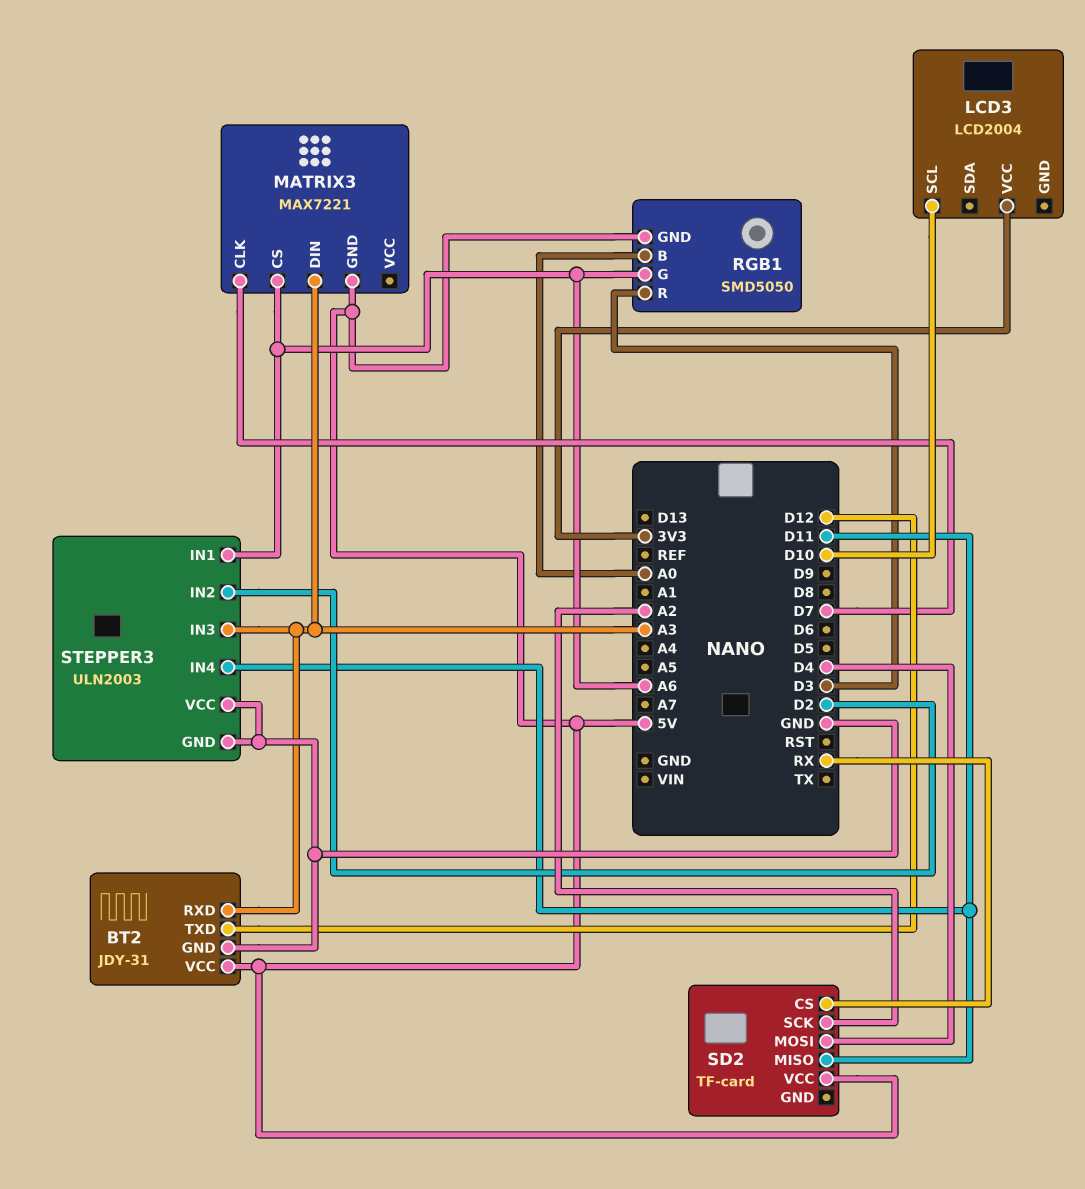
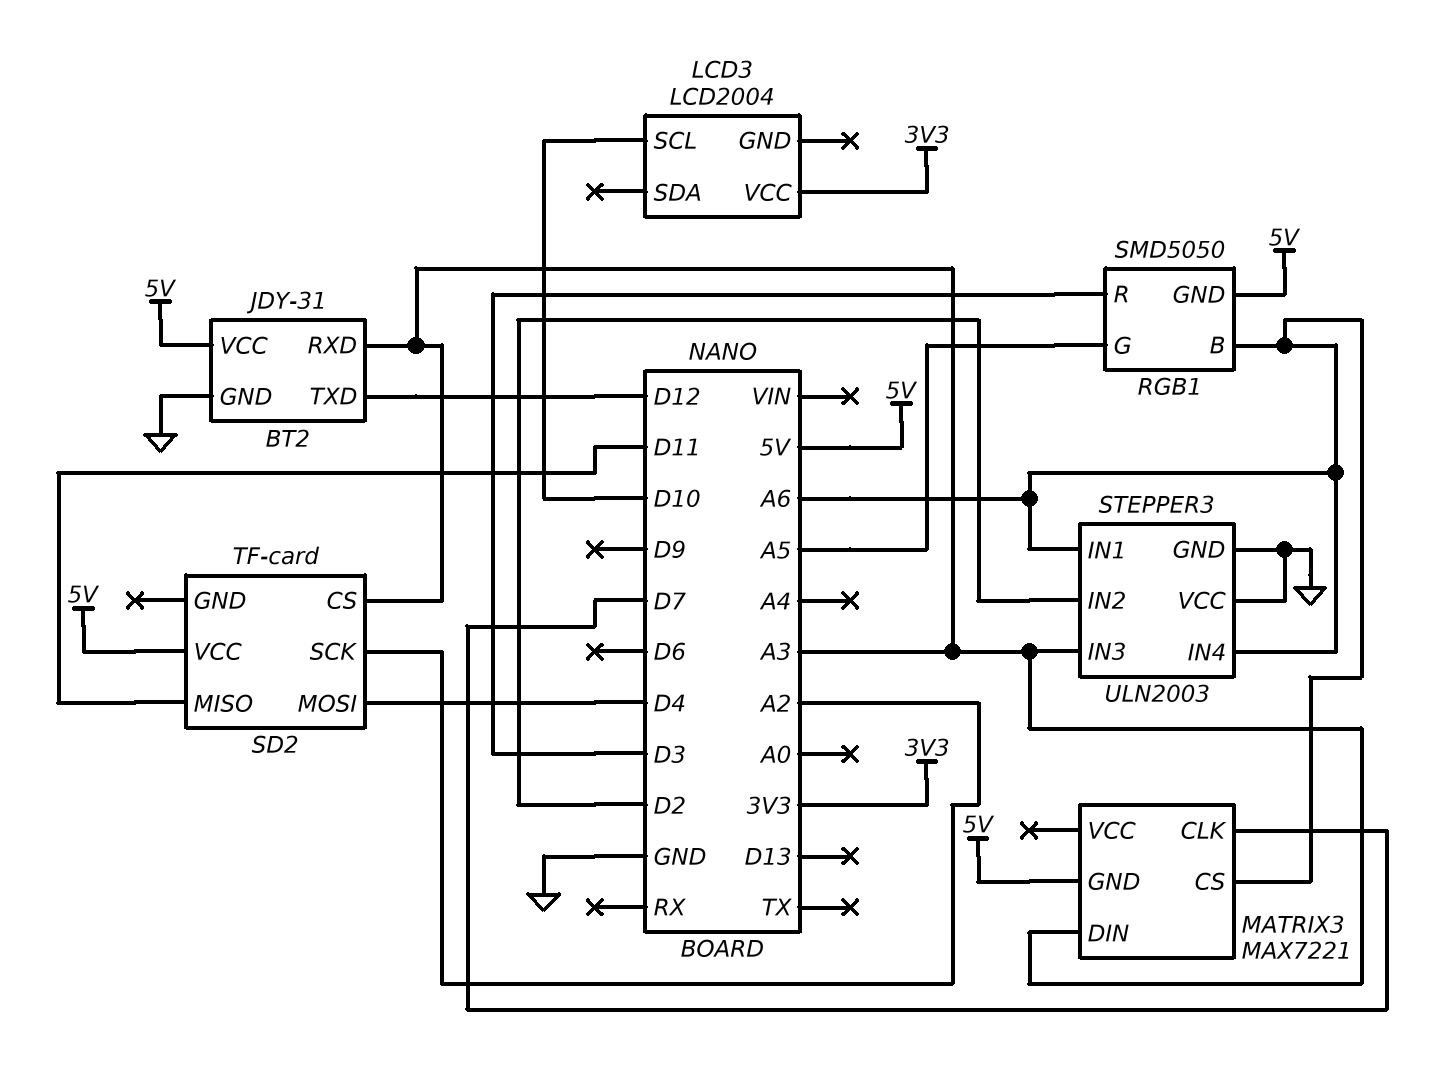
RGB1 pin B: A0 -> A6
RGB1 pin G: A6 -> A5
SD2 pin CS: RX -> A3
STEPPER3 pin IN4: D11 -> A6

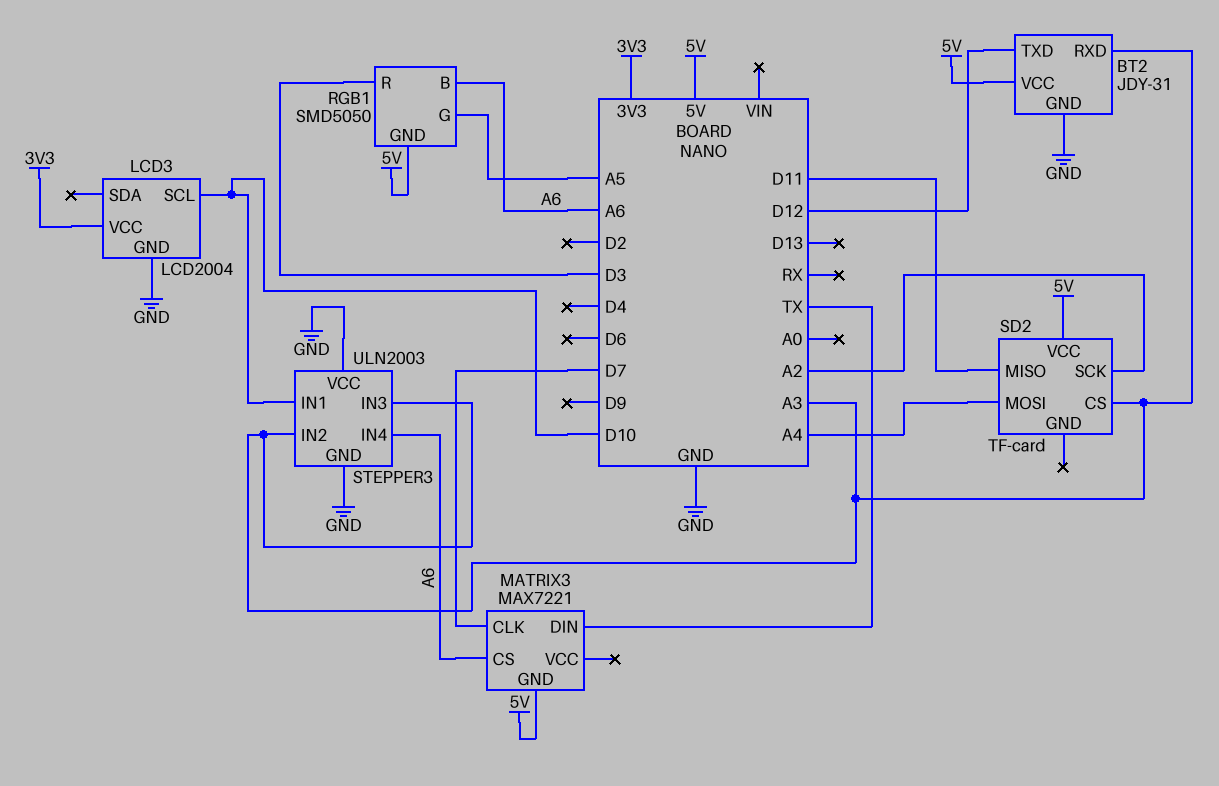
LCD3 pin GND: none -> GND
MATRIX3 pin DIN: A3 -> TX
SD2 pin MOSI: D4 -> A4
STEPPER3 pin IN1: A6 -> D10
STEPPER3 pin IN2: D2 -> A3

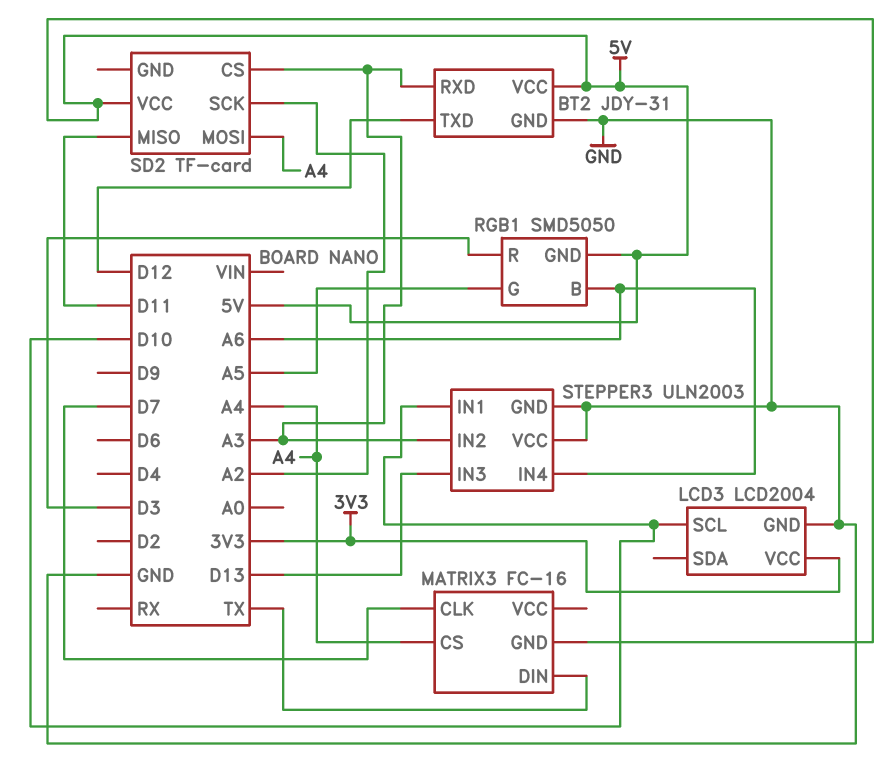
MATRIX3: MAX7221 -> FC-16
MATRIX3 pin CS: A6 -> A4
STEPPER3 pin IN3: A3 -> D13

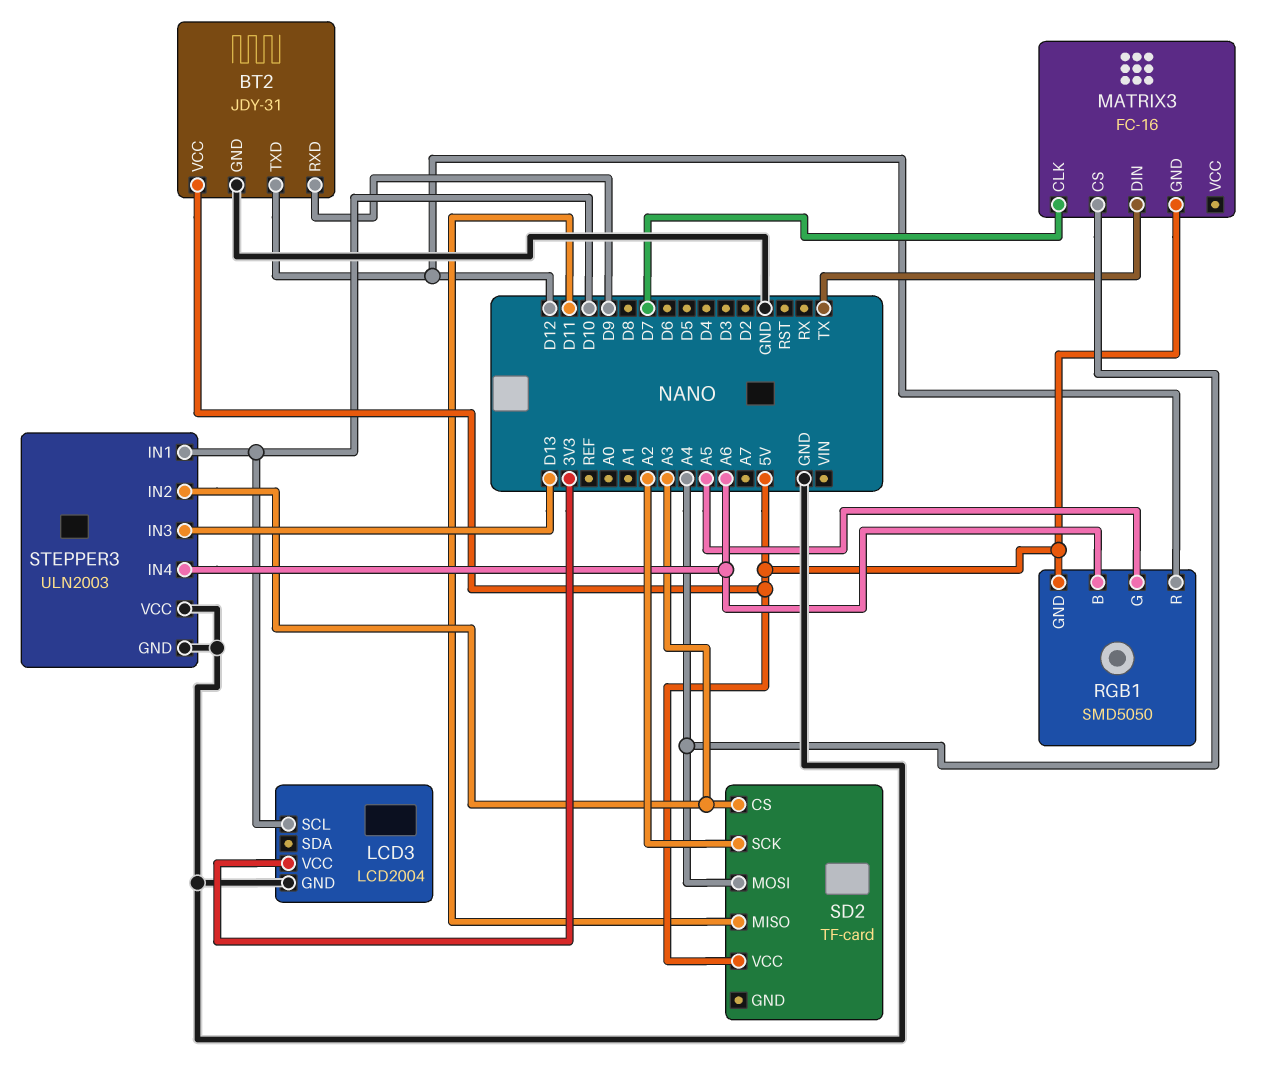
BT2 pin RXD: A3 -> D9
RGB1 pin R: D3 -> D12

